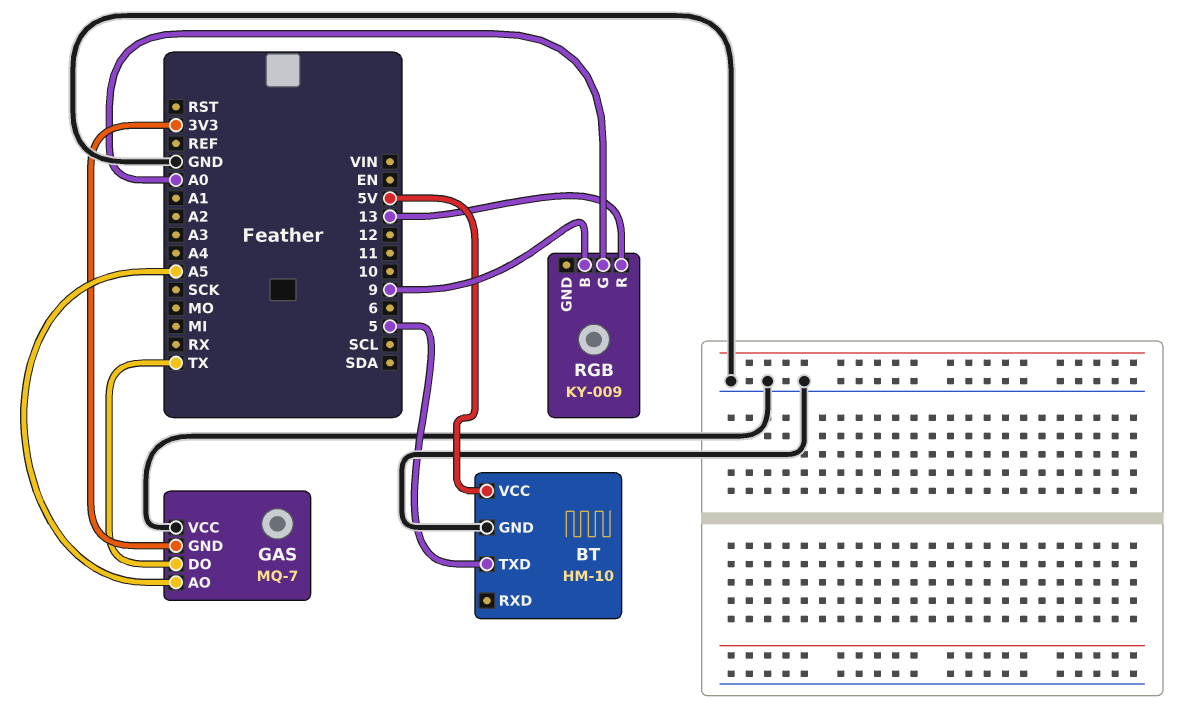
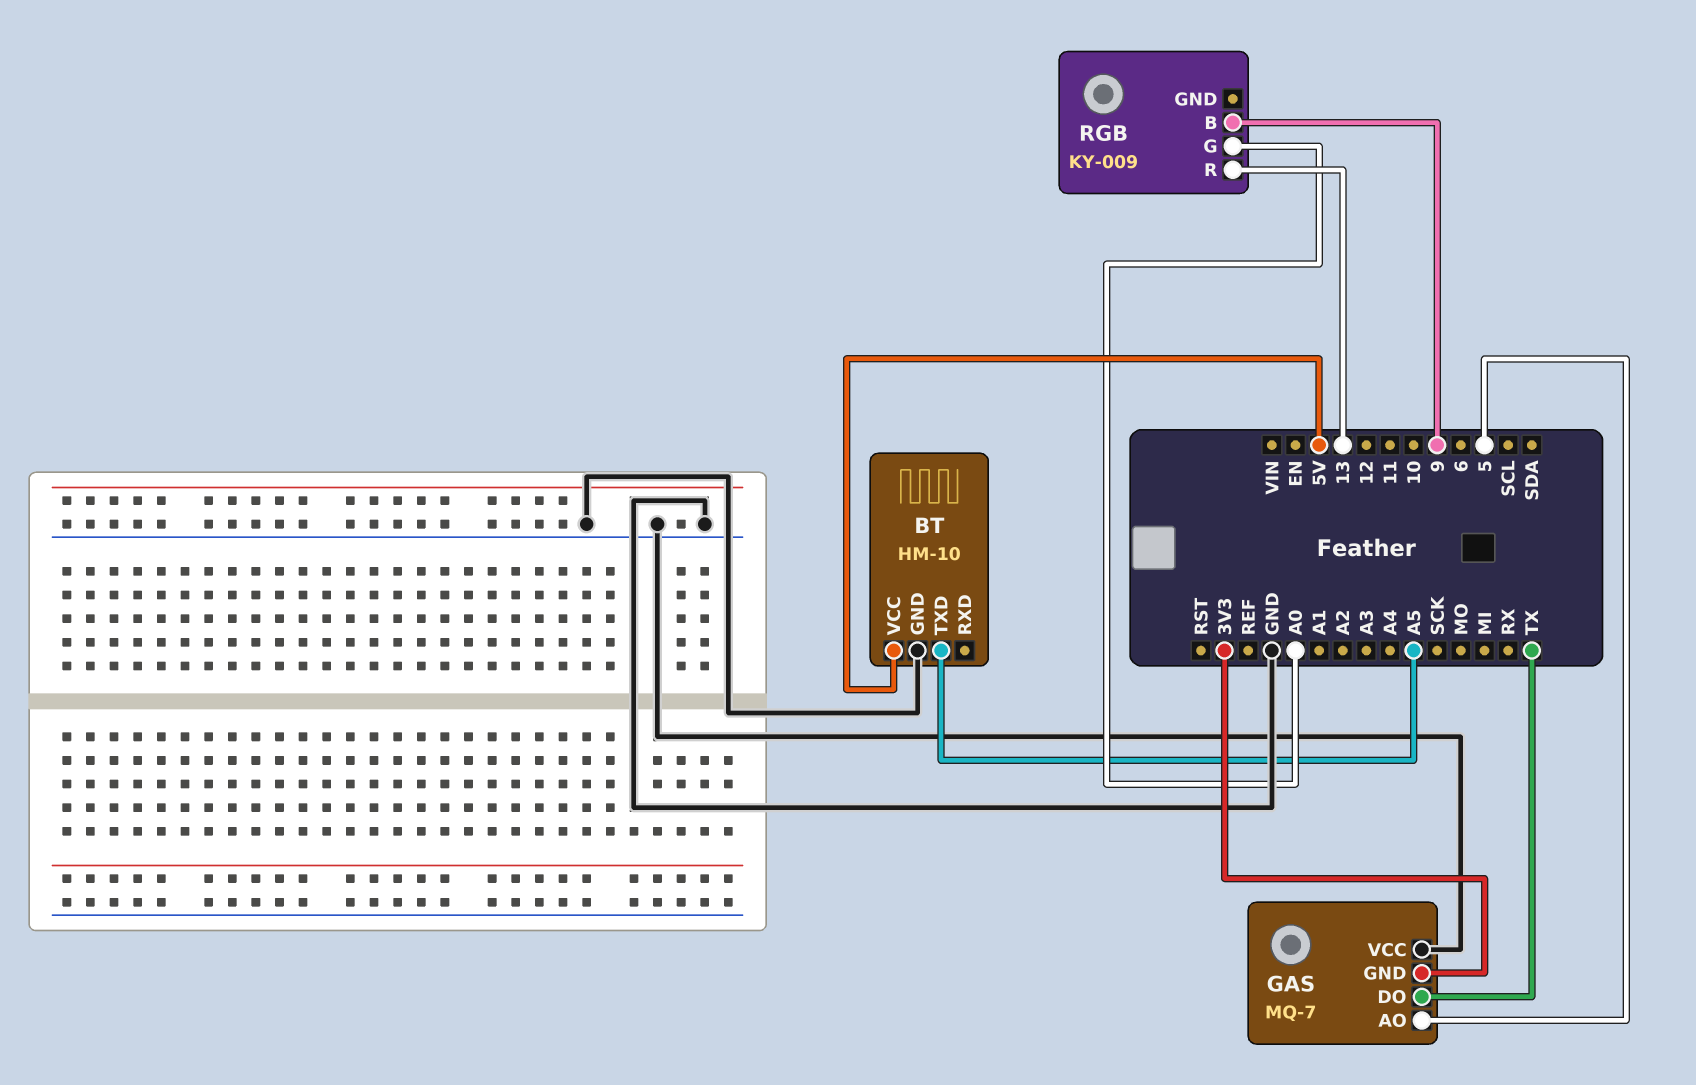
BT pin TXD: 5 -> A5
GAS pin AO: A5 -> 5

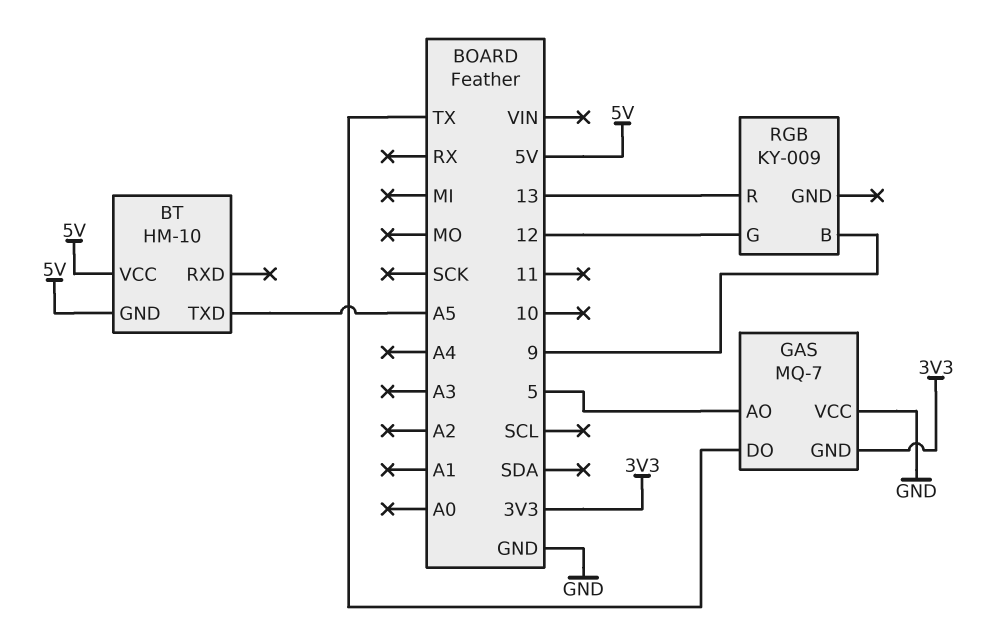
BT pin GND: GND -> 5V
RGB pin G: A0 -> 12

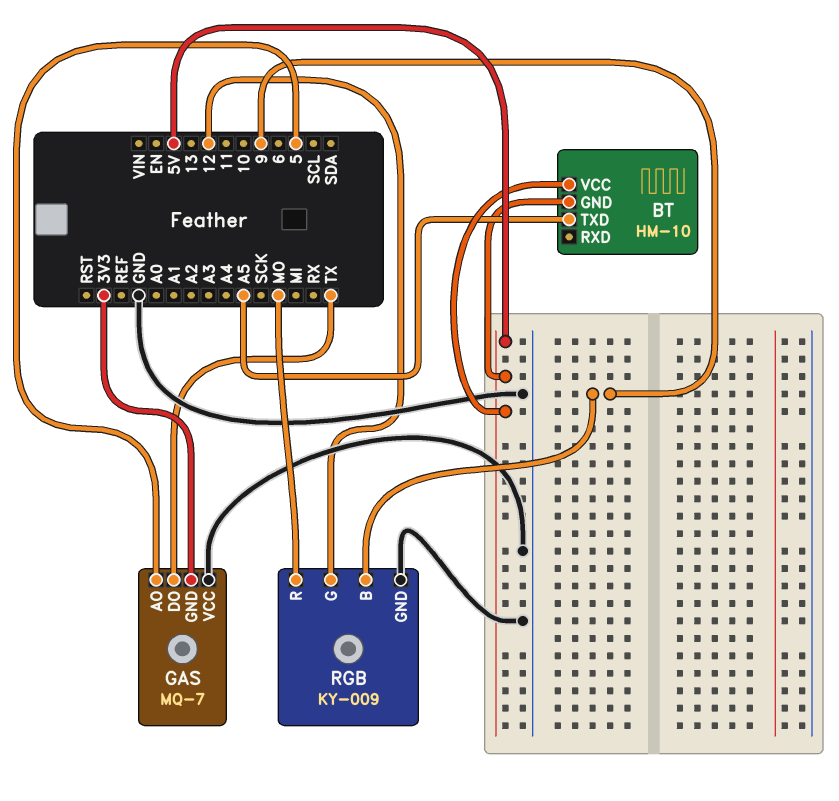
RGB pin GND: none -> GND
RGB pin R: 13 -> MO

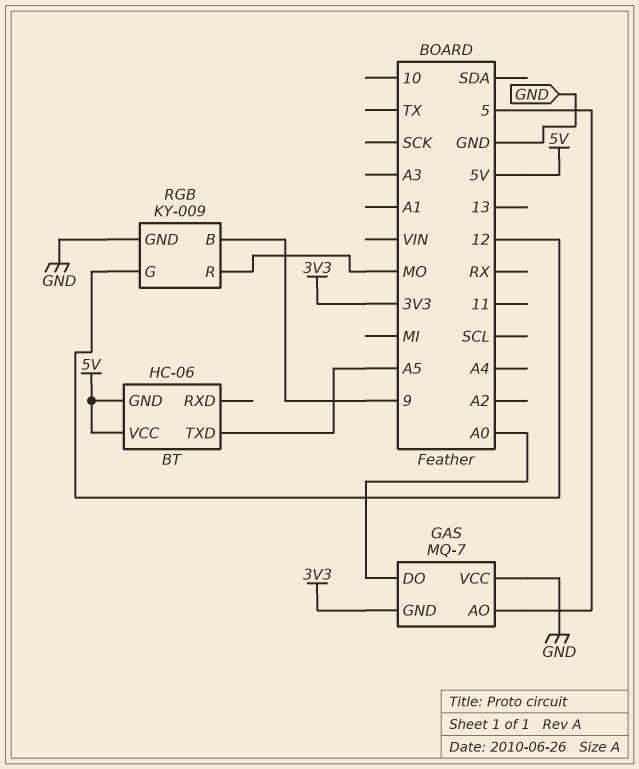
BT: HM-10 -> HC-06
GAS pin DO: TX -> A0

